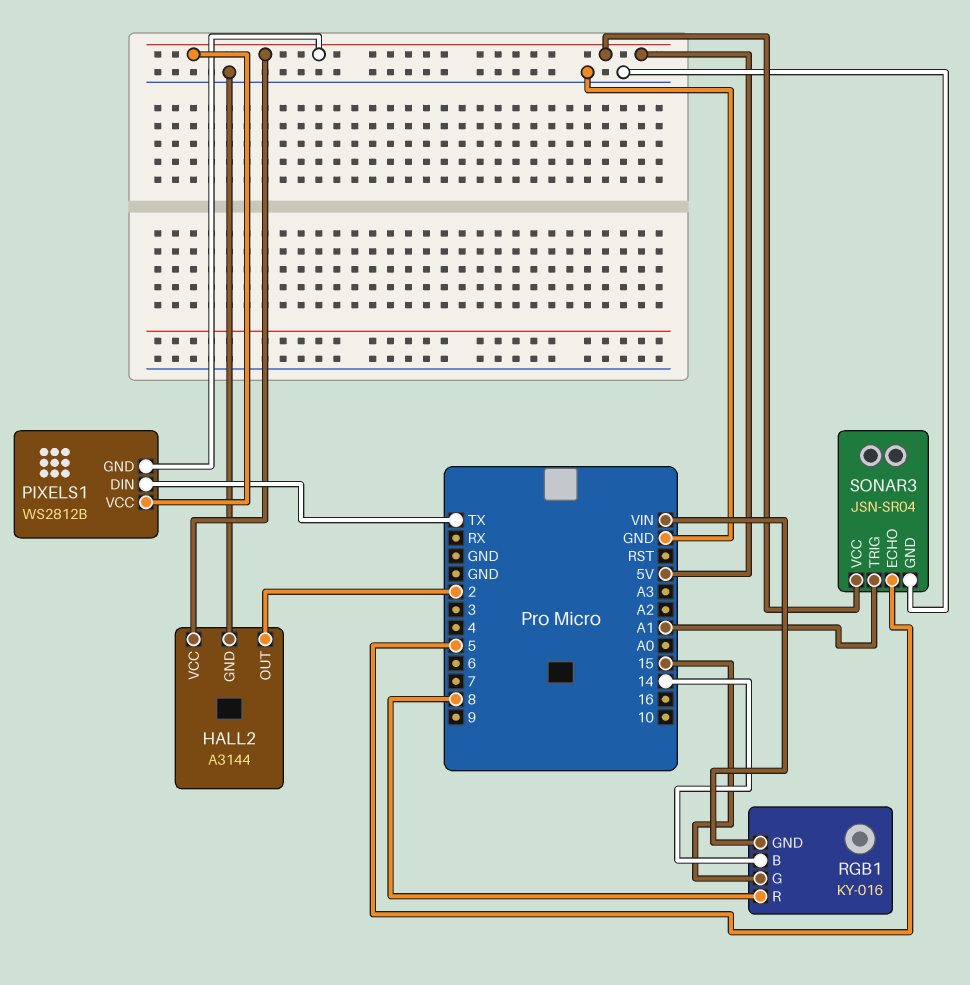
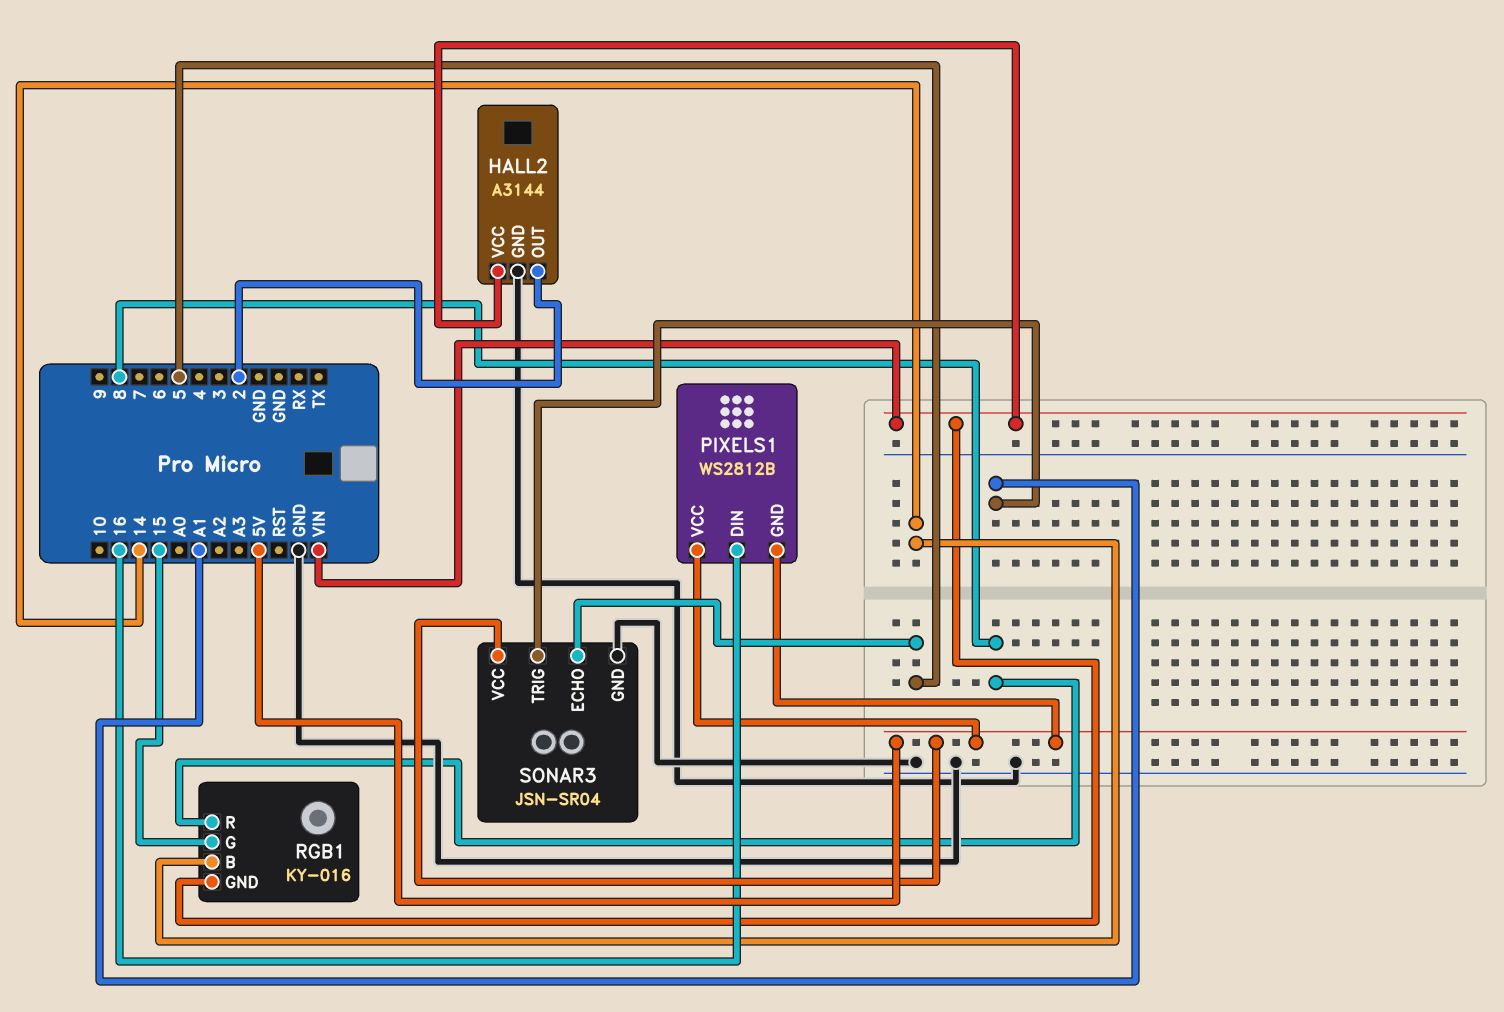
HALL2 pin VCC: 5V -> VIN
PIXELS1 pin DIN: TX -> 16

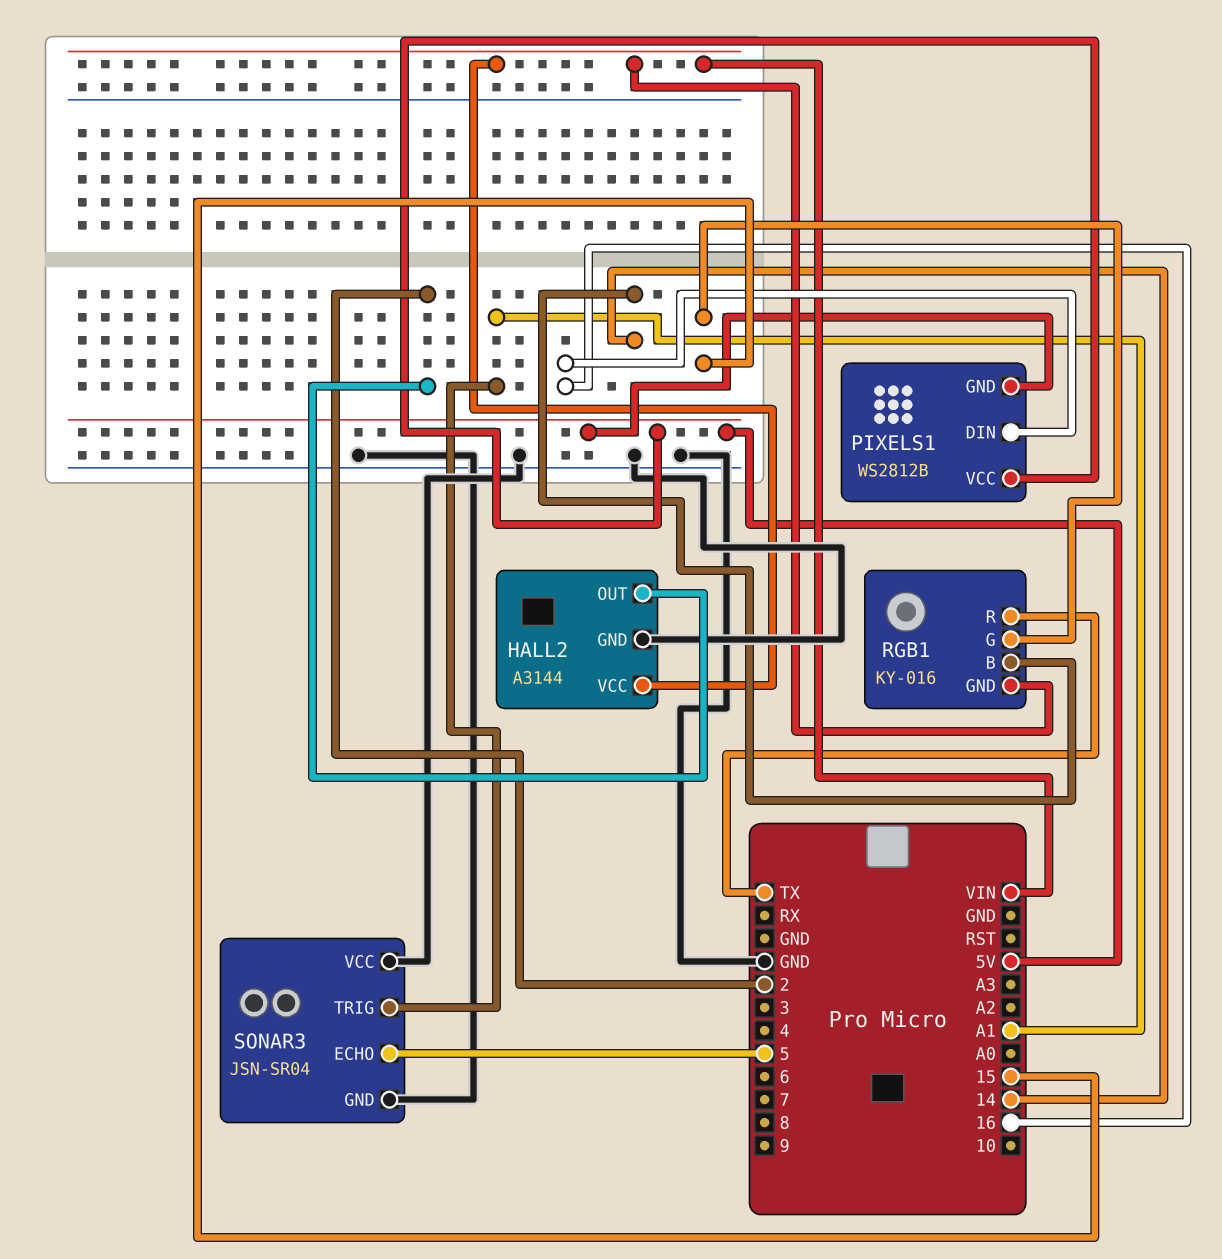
RGB1 pin R: 8 -> TX
SONAR3 pin VCC: 5V -> GND

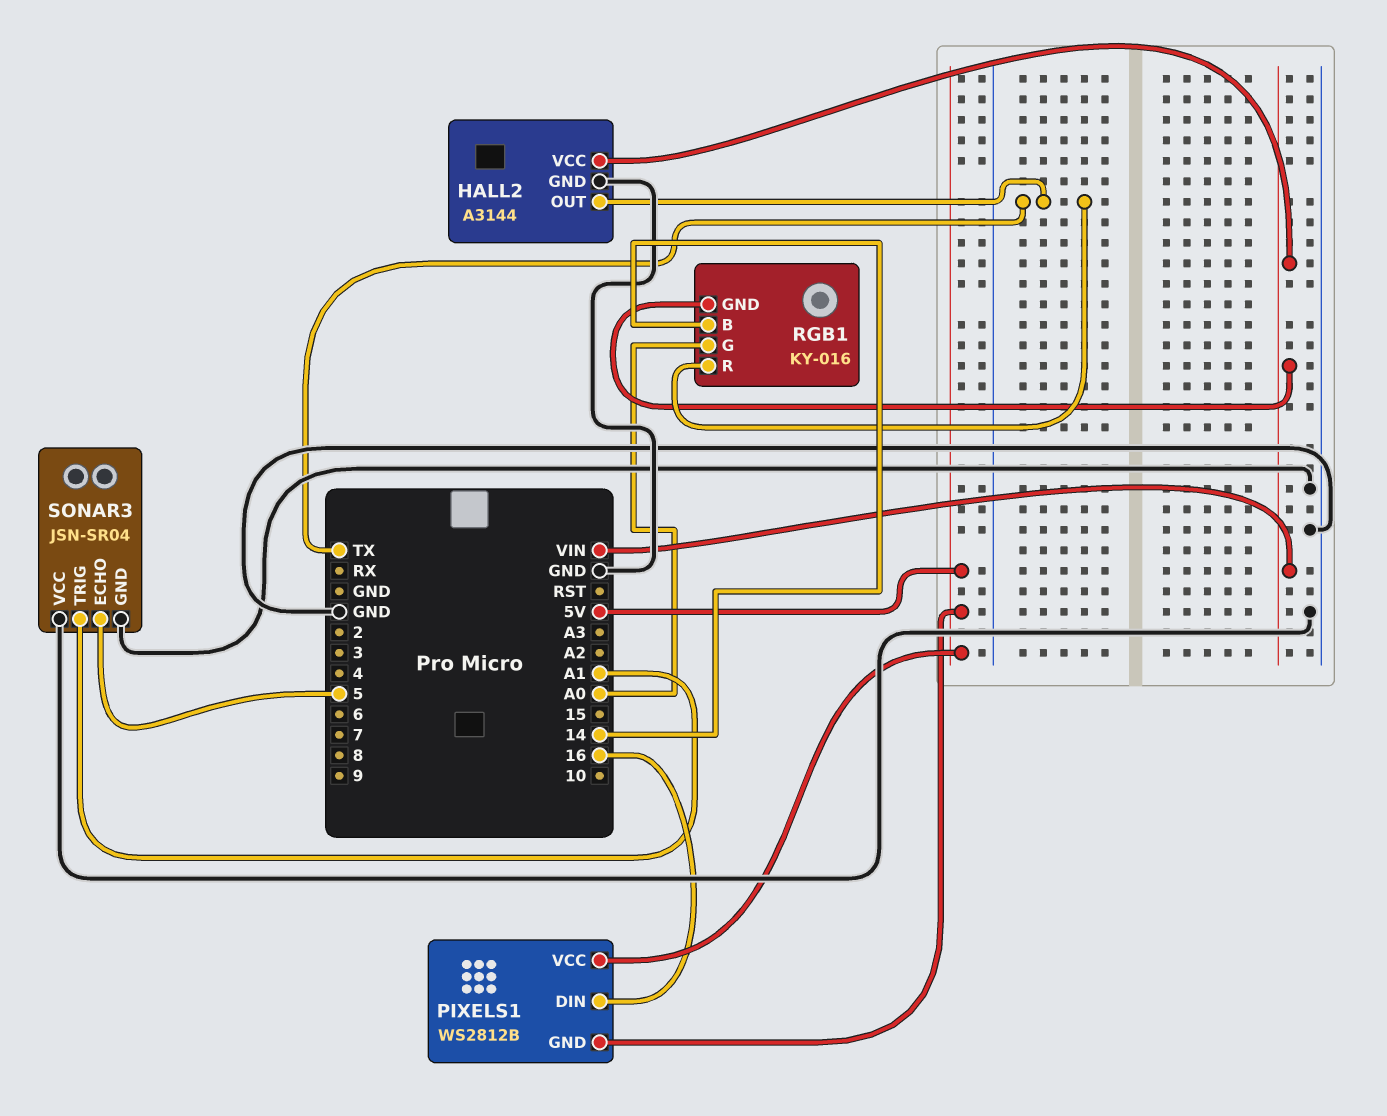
HALL2 pin OUT: 2 -> TX
RGB1 pin G: 15 -> A0

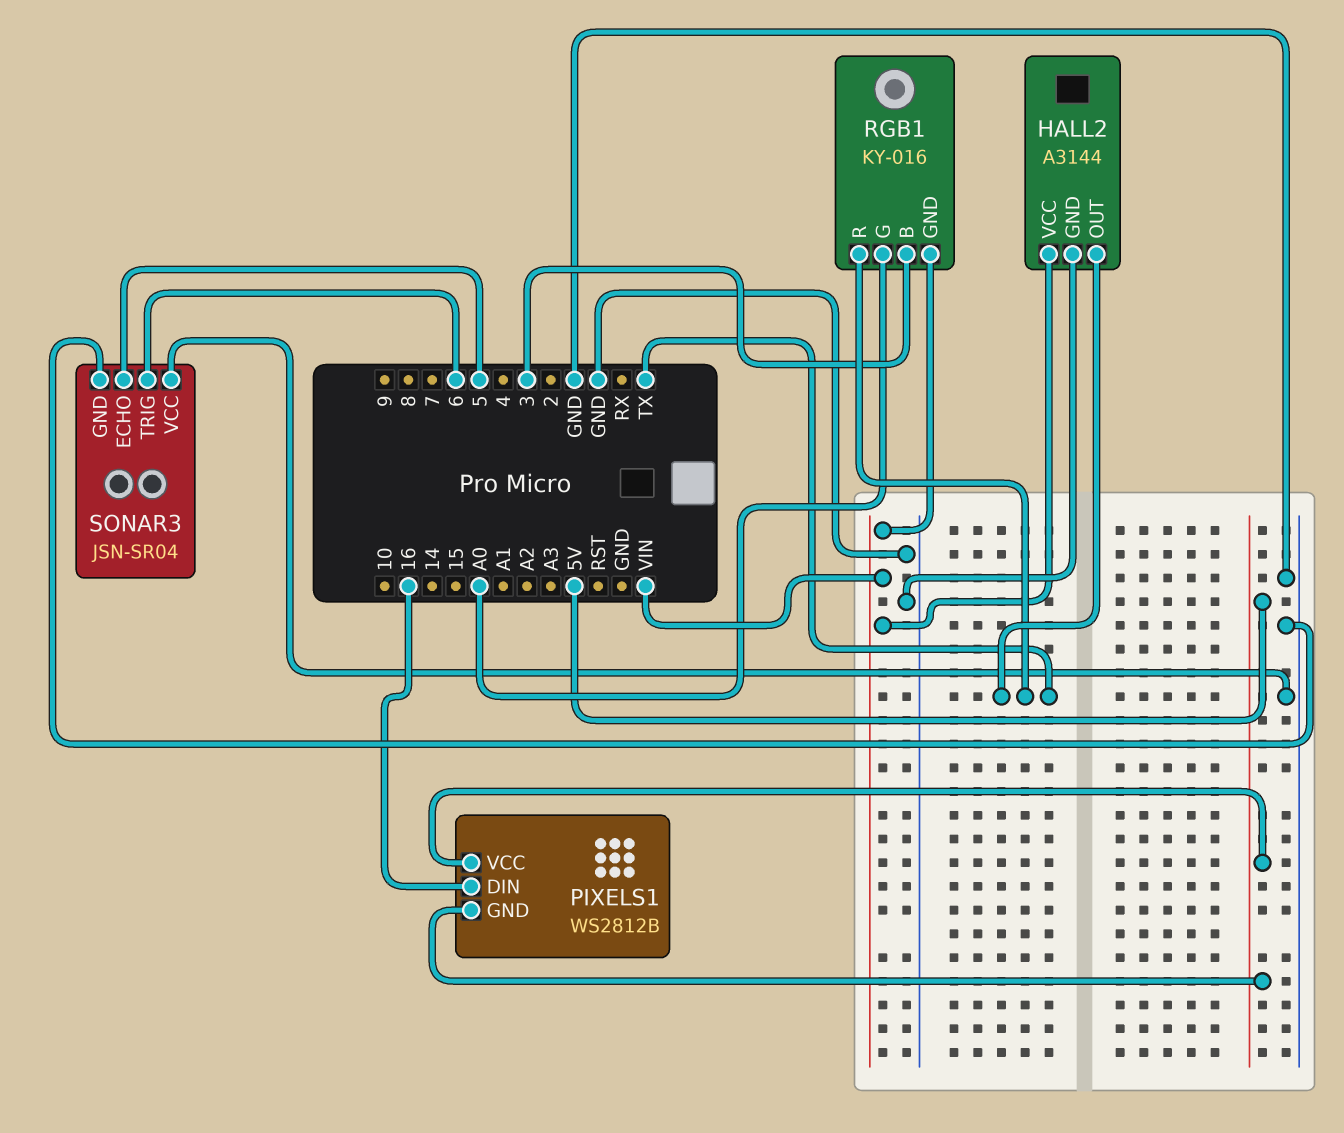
RGB1 pin B: 14 -> 3
SONAR3 pin TRIG: A1 -> 6

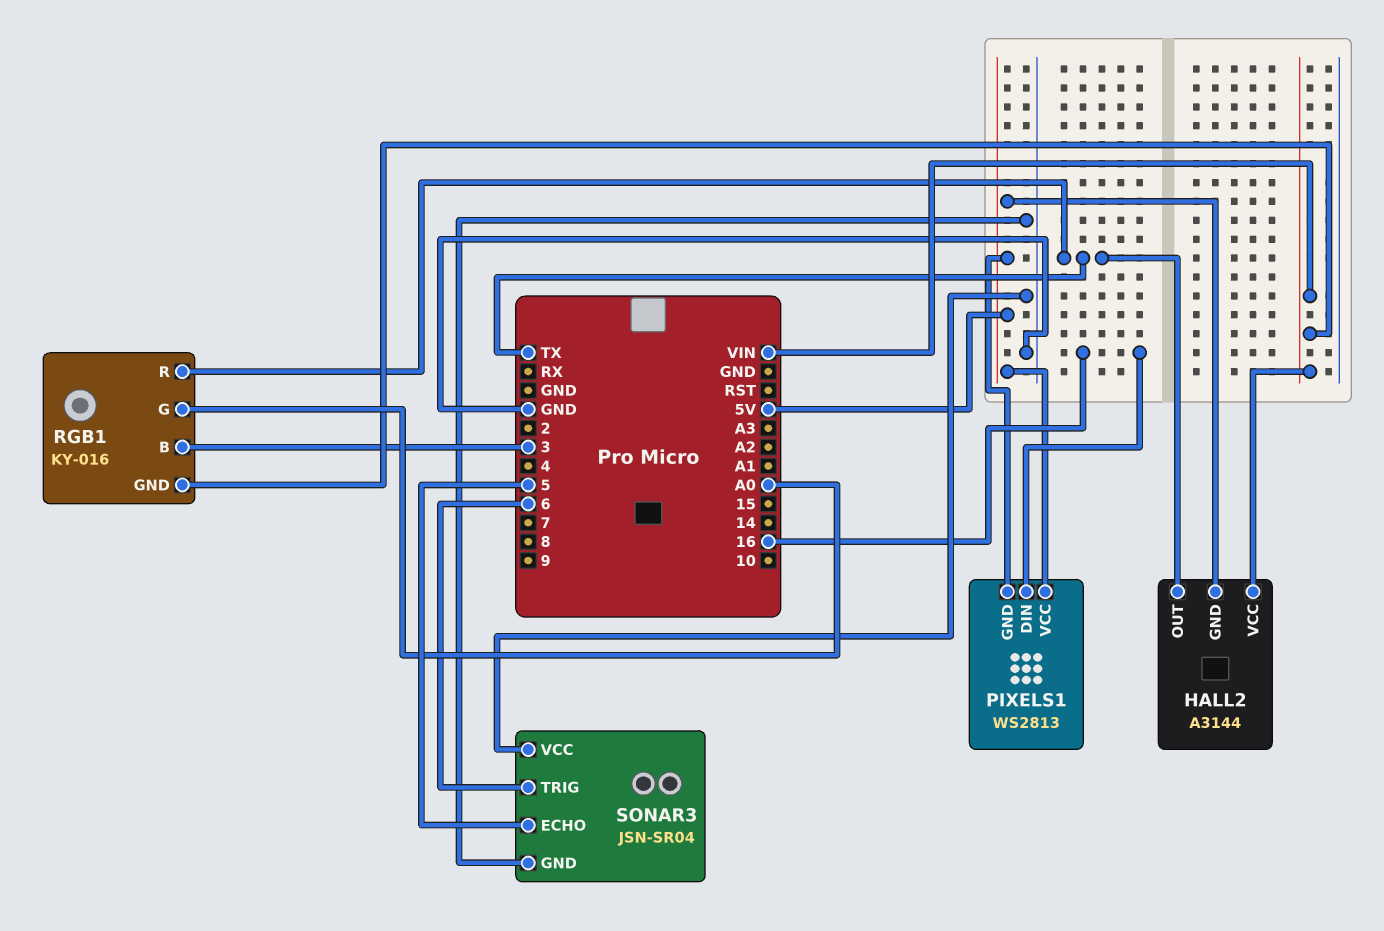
HALL2 pin GND: GND -> 5V
PIXELS1: WS2812B -> WS2813

